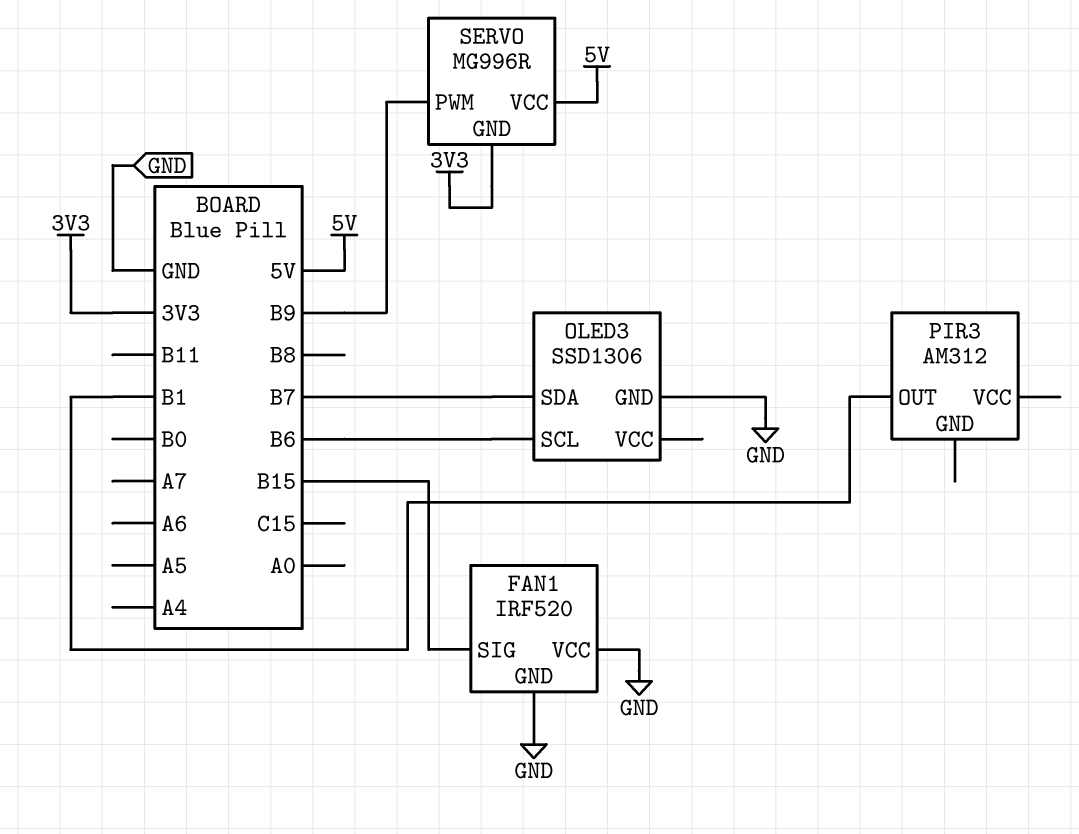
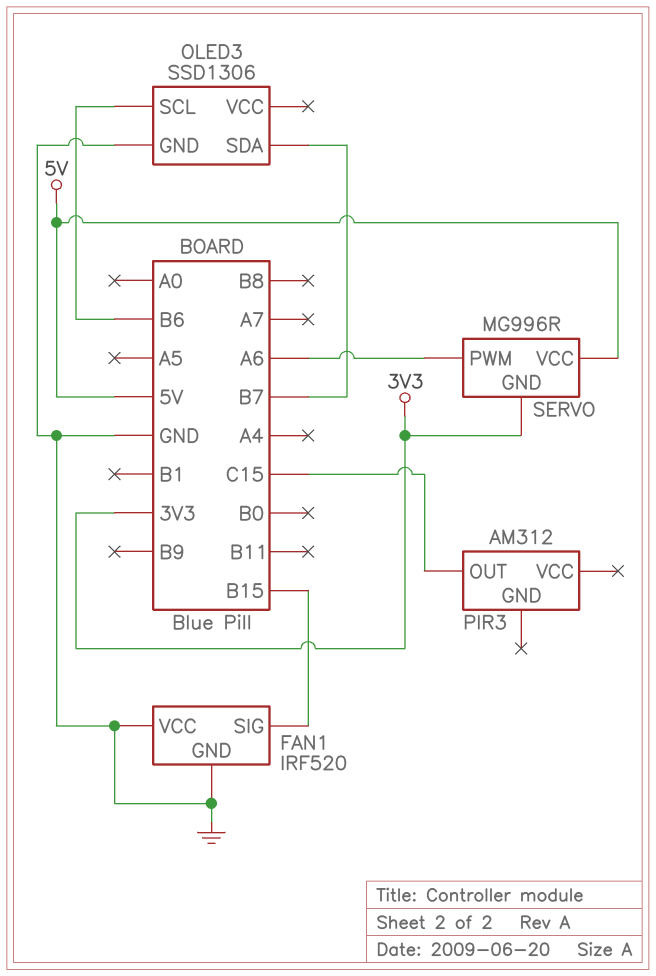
PIR3 pin OUT: B1 -> C15
SERVO pin PWM: B9 -> A6

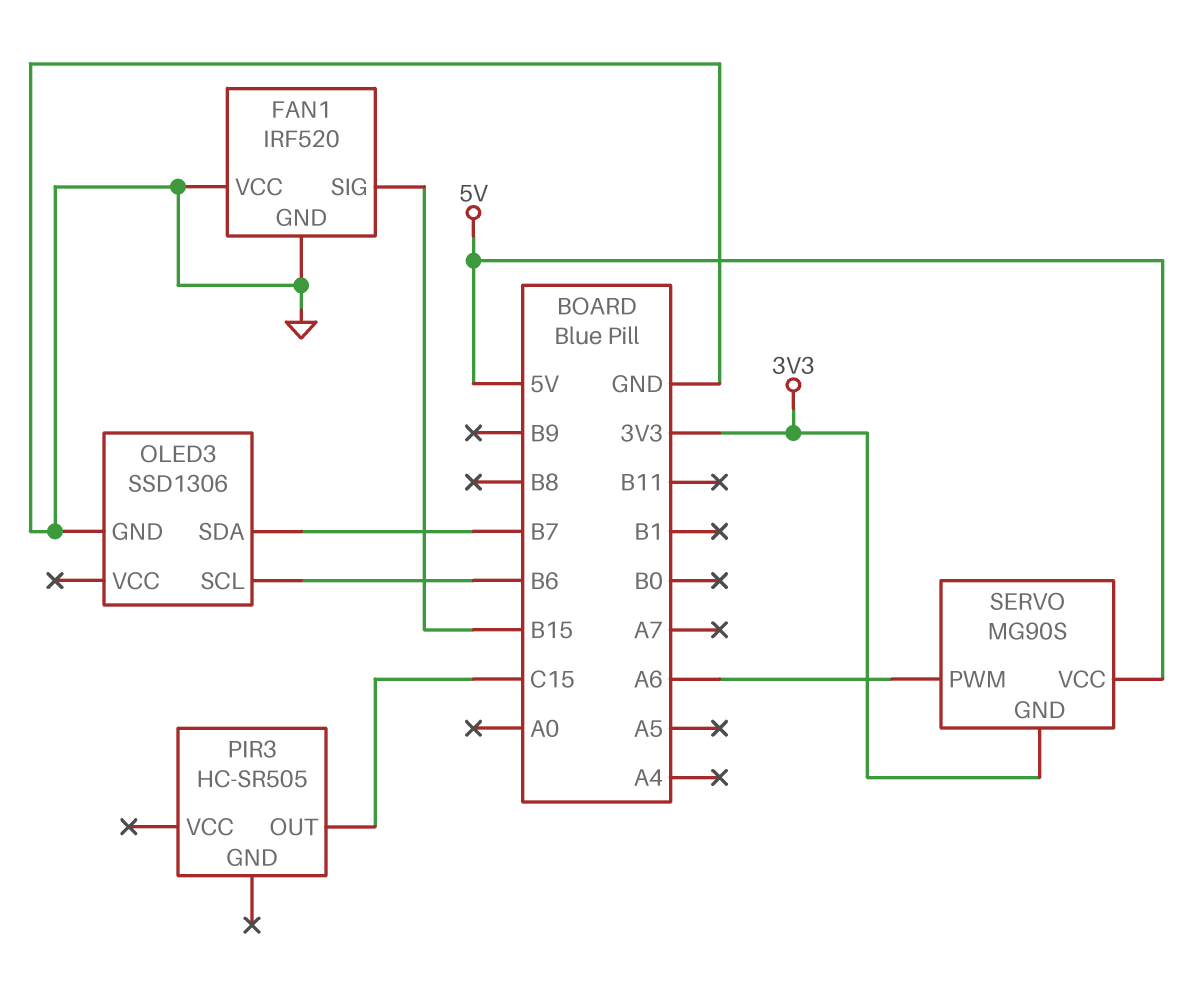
PIR3: AM312 -> HC-SR505
SERVO: MG996R -> MG90S

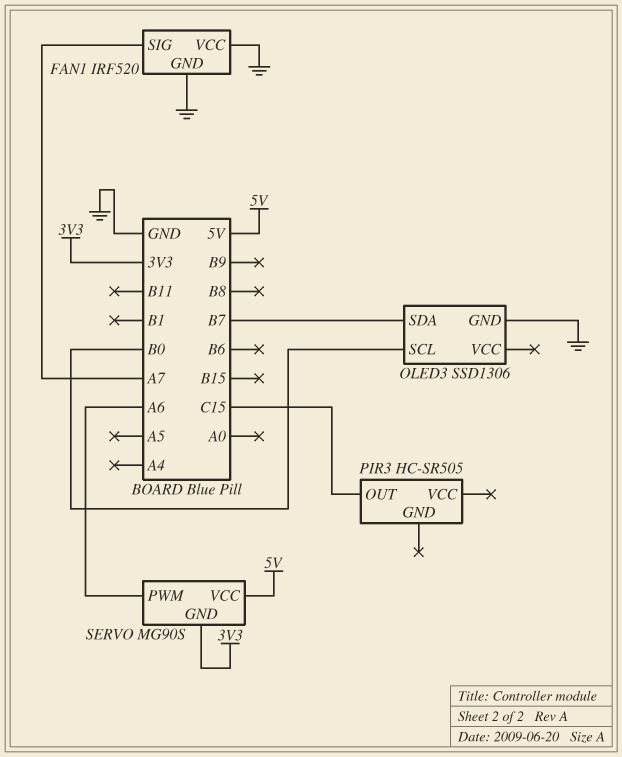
FAN1 pin SIG: B15 -> A7
OLED3 pin SCL: B6 -> B0

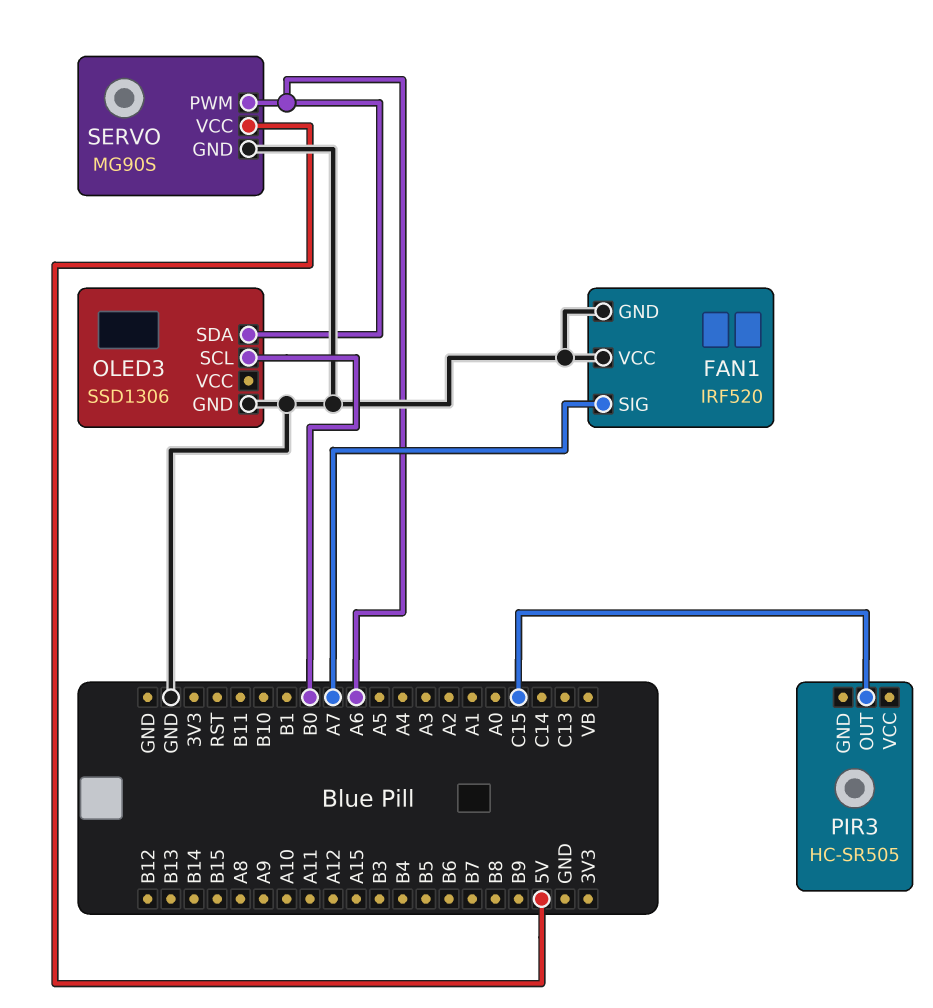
OLED3 pin SDA: B7 -> A6
SERVO pin GND: 3V3 -> GND

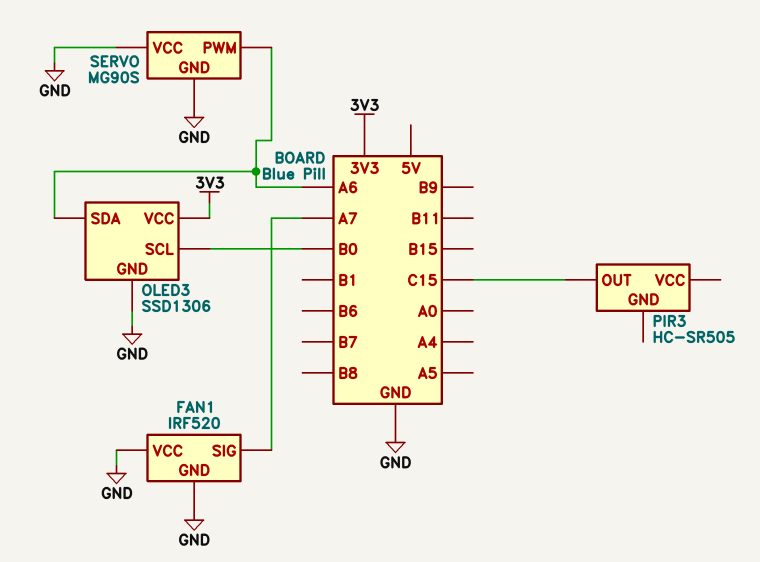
OLED3 pin VCC: none -> 3V3
SERVO pin VCC: 5V -> GND

